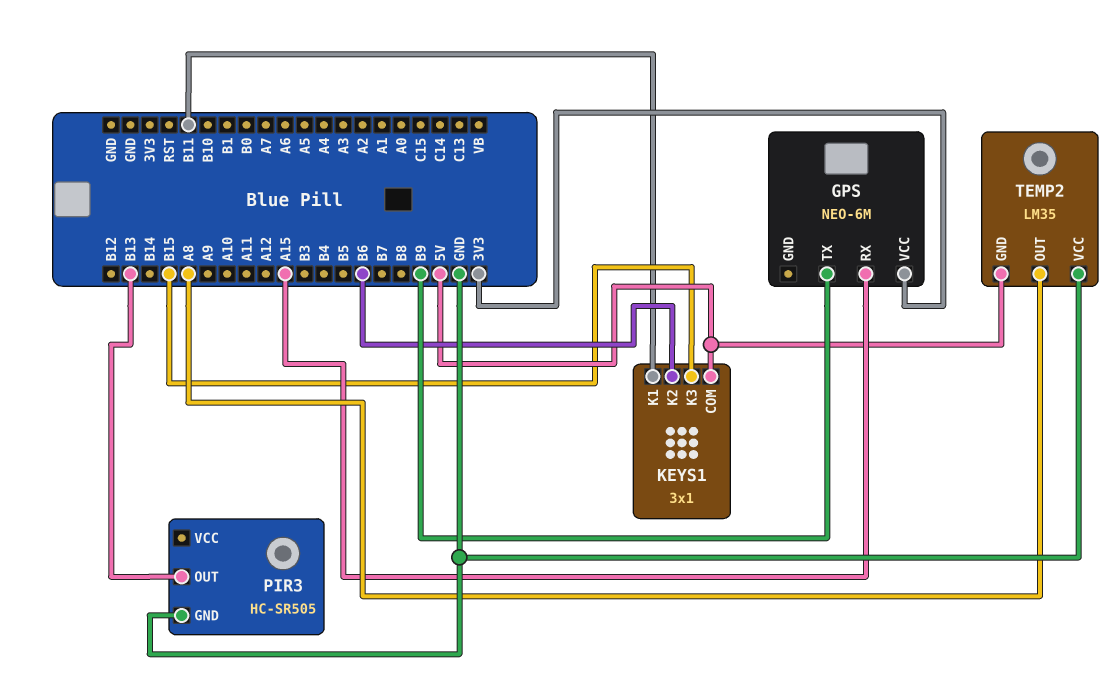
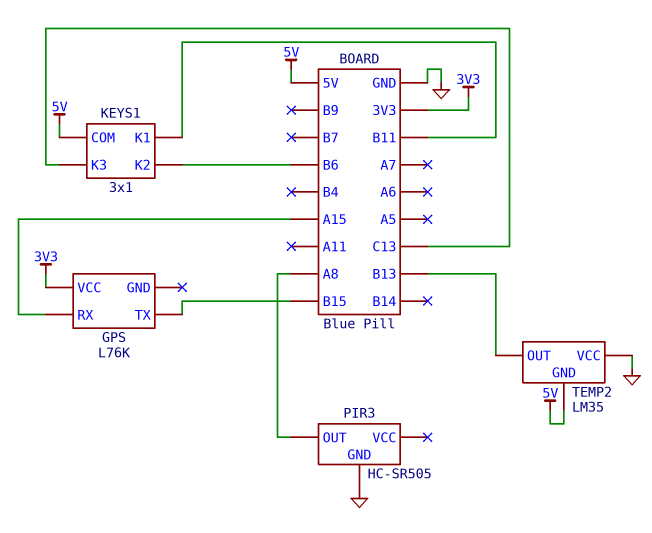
GPS: NEO-6M -> L76K
GPS pin TX: B9 -> B15
KEYS1 pin K3: B15 -> C13
PIR3 pin OUT: B13 -> A8
TEMP2 pin OUT: A8 -> B13

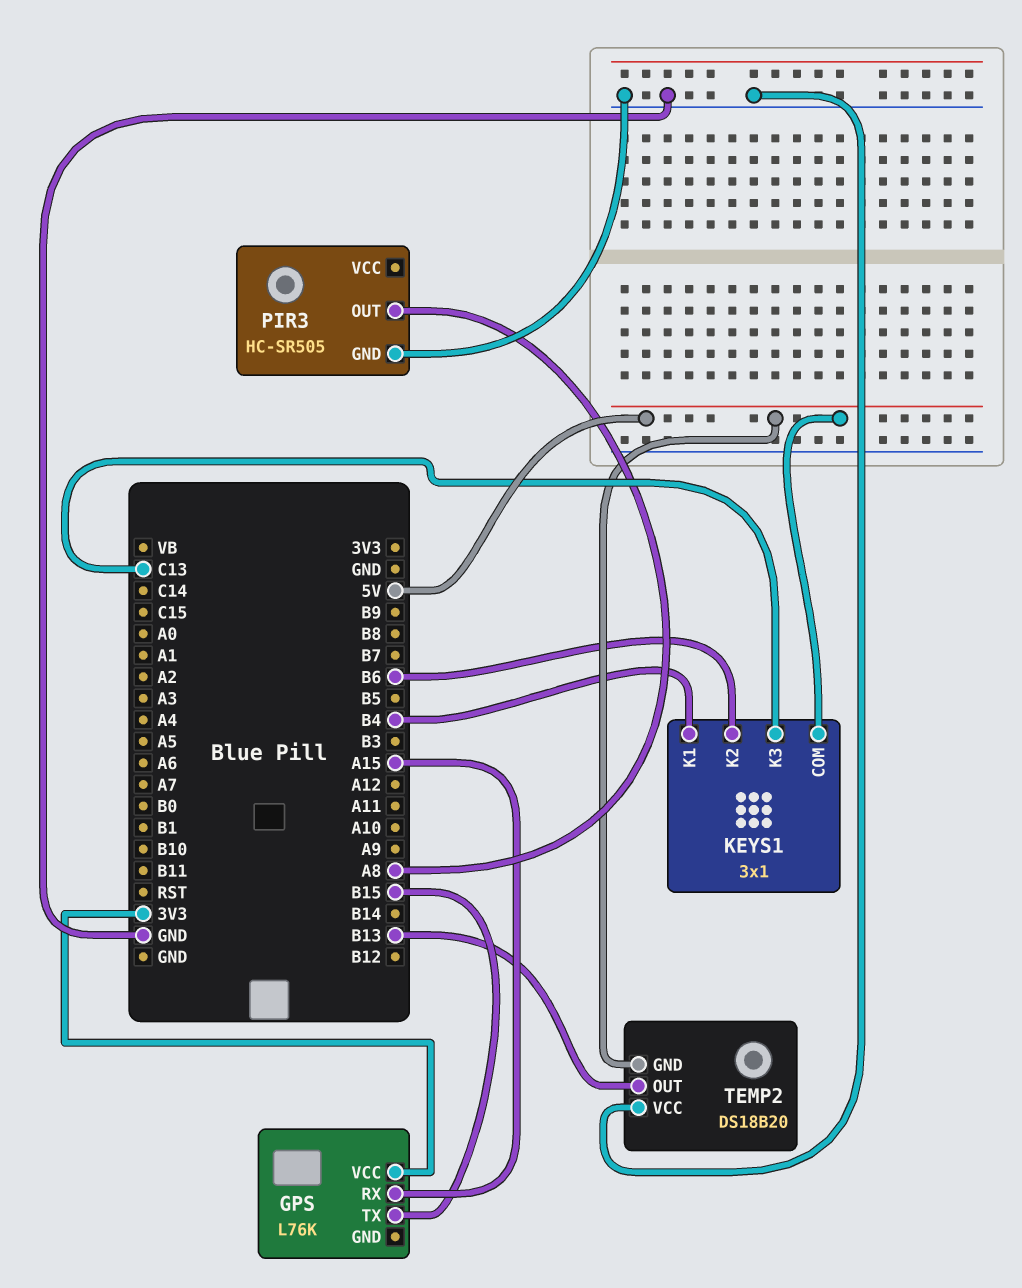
KEYS1 pin K1: B11 -> B4
TEMP2: LM35 -> DS18B20

